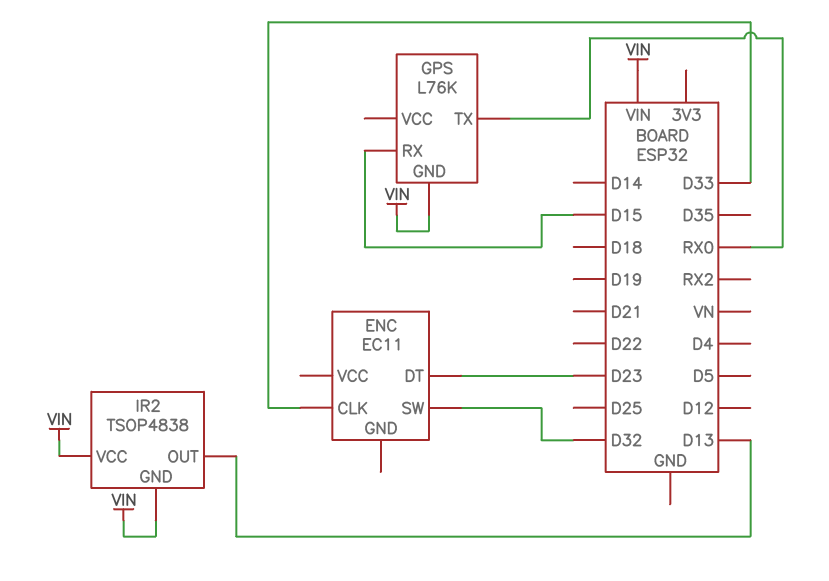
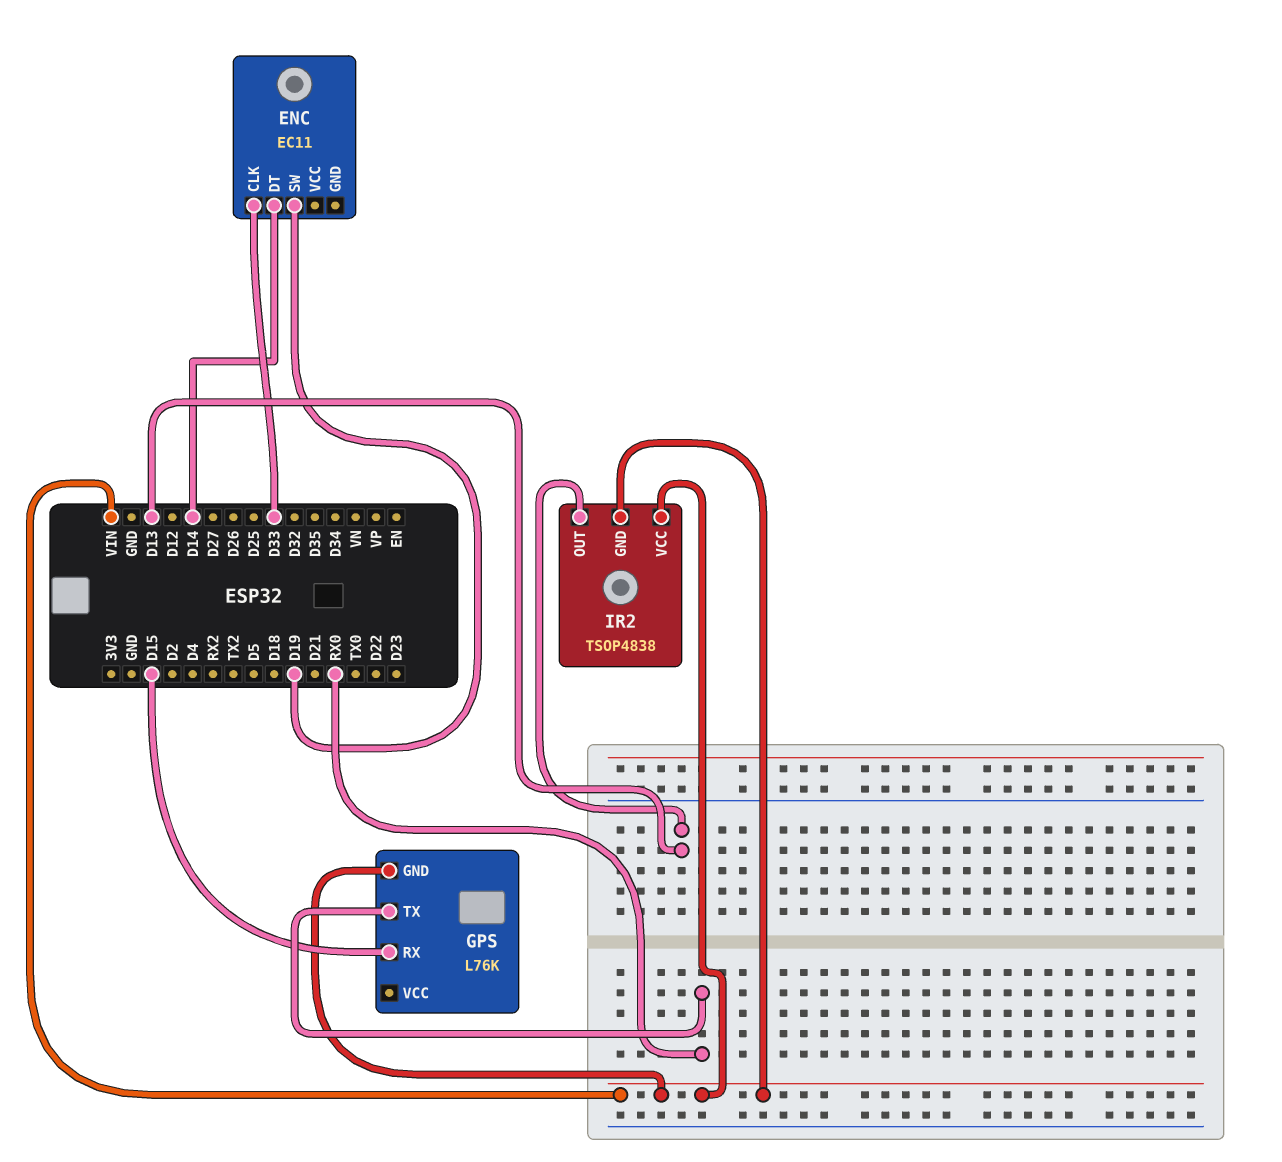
ENC pin DT: D23 -> D14
ENC pin SW: D32 -> D19

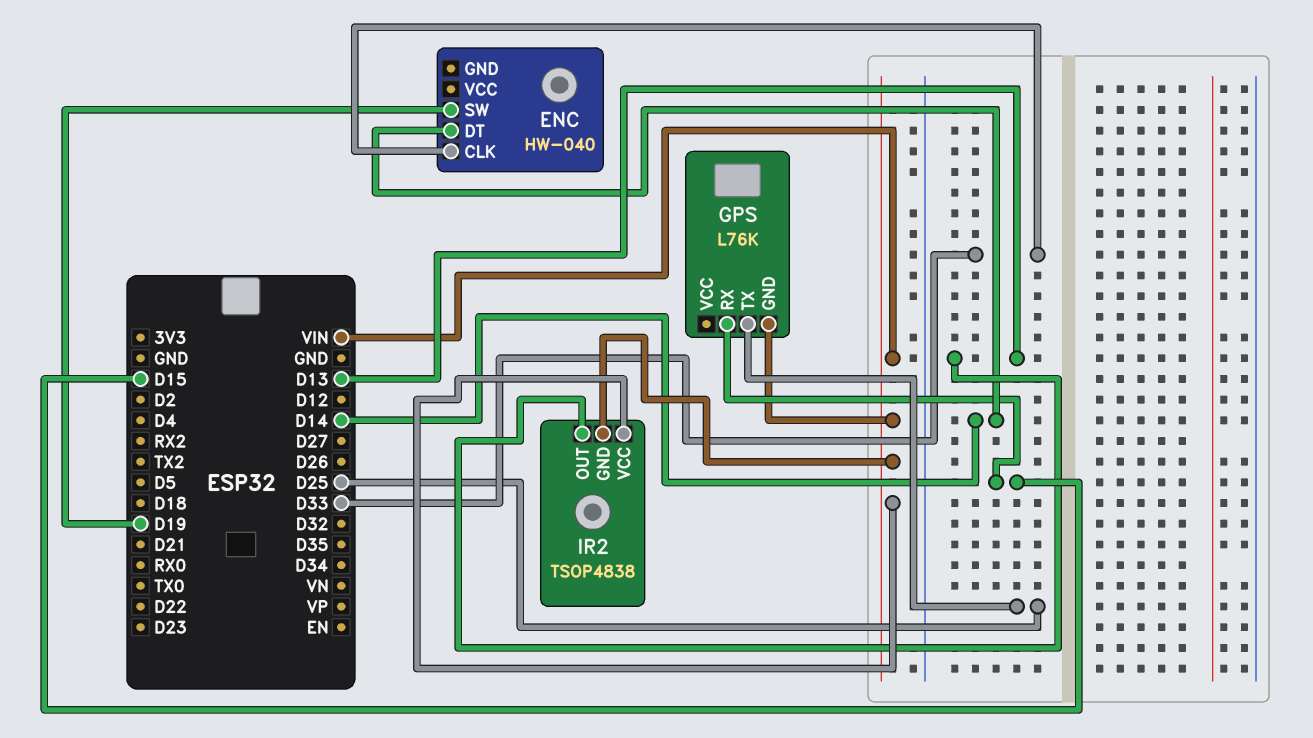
ENC: EC11 -> HW-040
GPS pin TX: RX0 -> D25

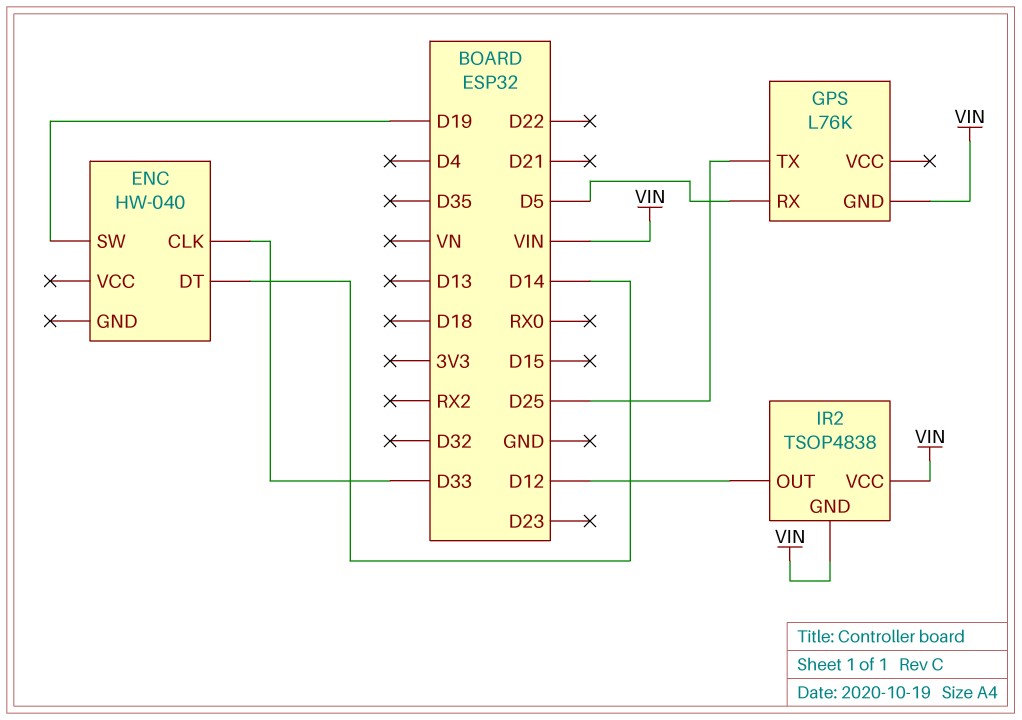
GPS pin RX: D15 -> D5
IR2 pin OUT: D13 -> D12

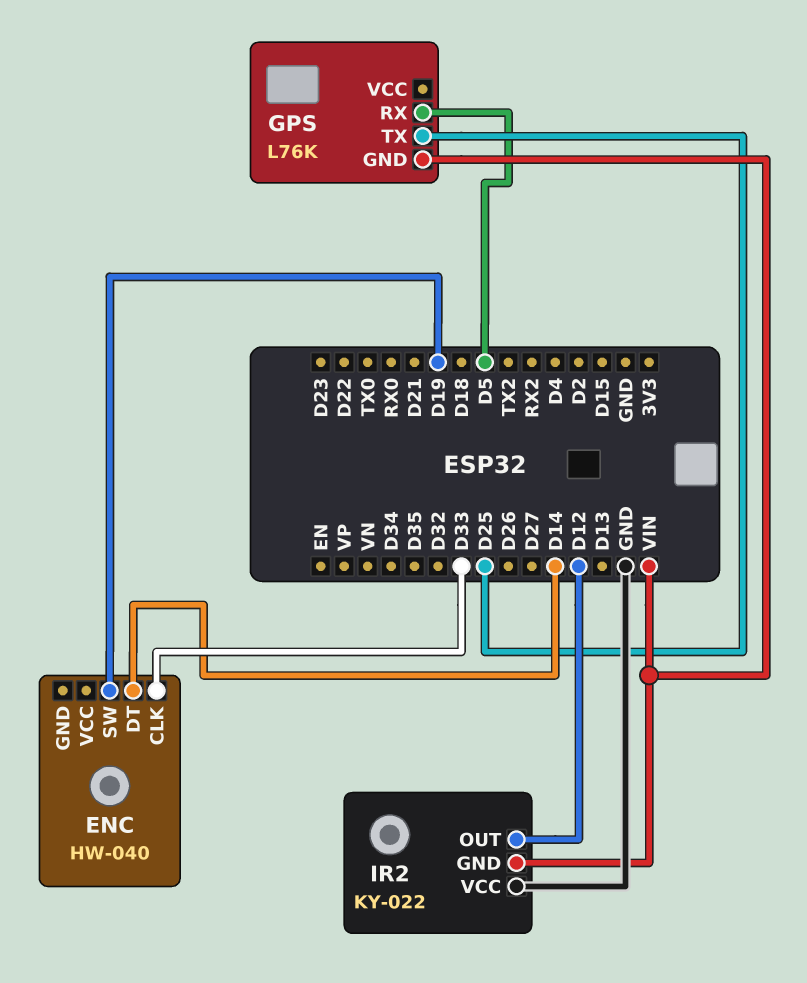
IR2: TSOP4838 -> KY-022
IR2 pin VCC: VIN -> GND

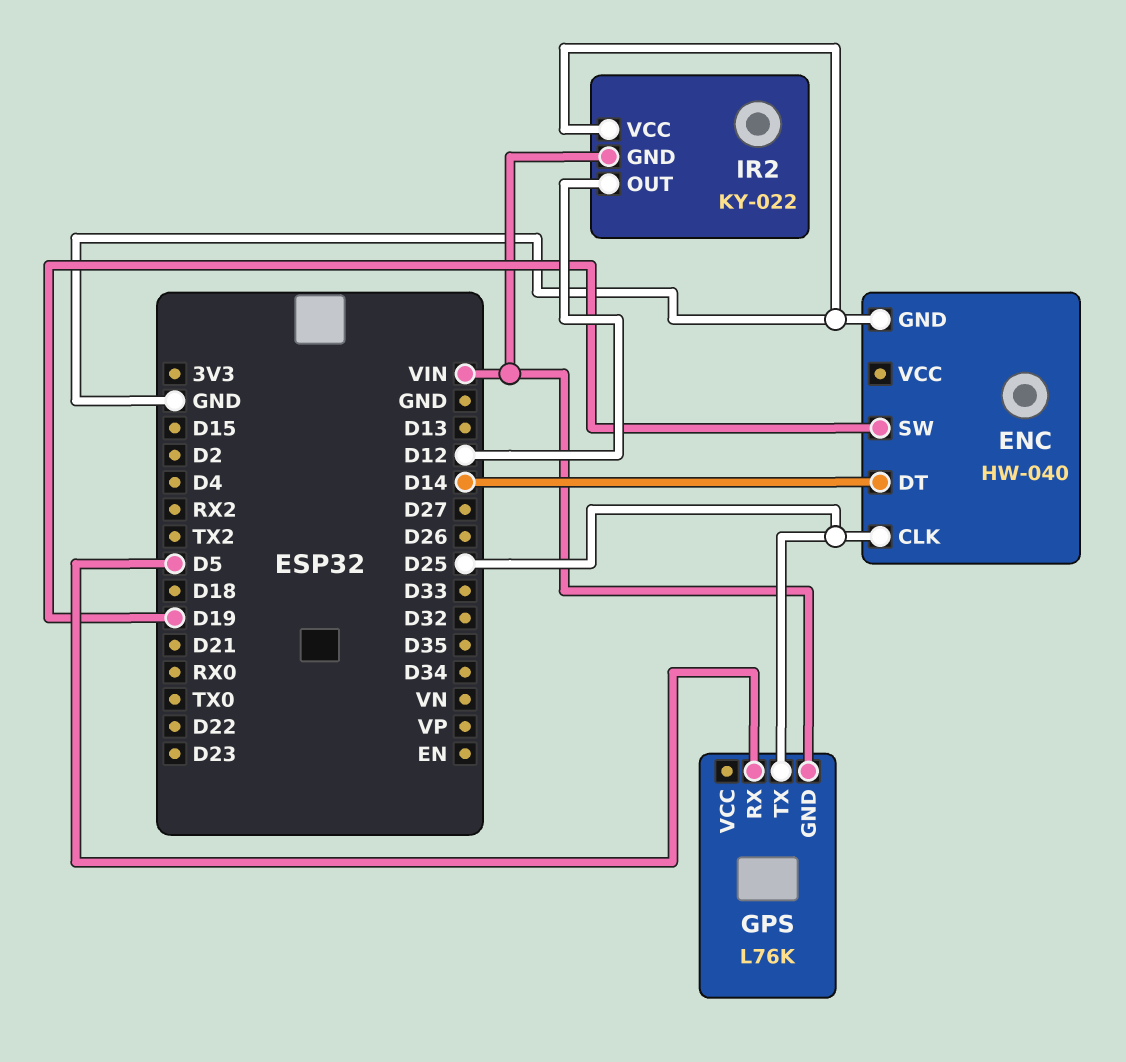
ENC pin CLK: D33 -> D25
ENC pin GND: none -> GND

